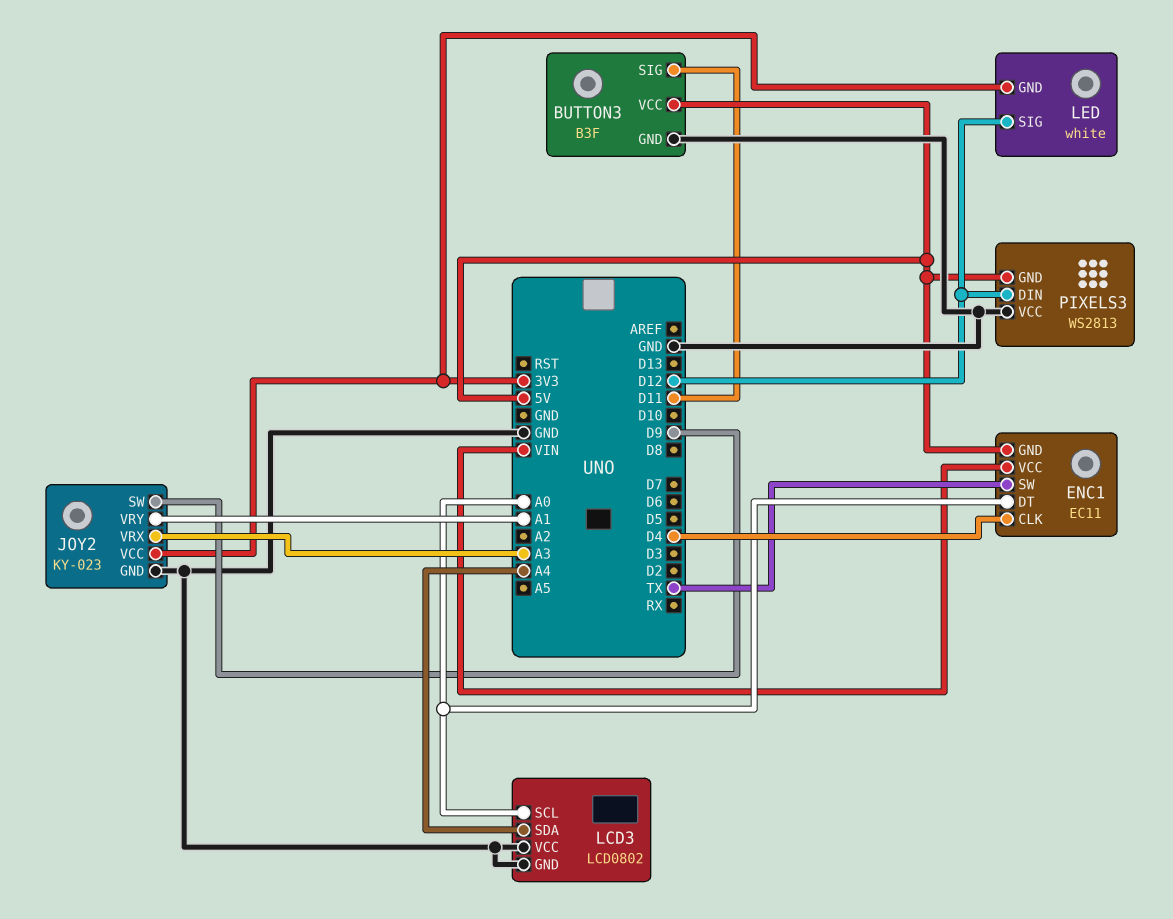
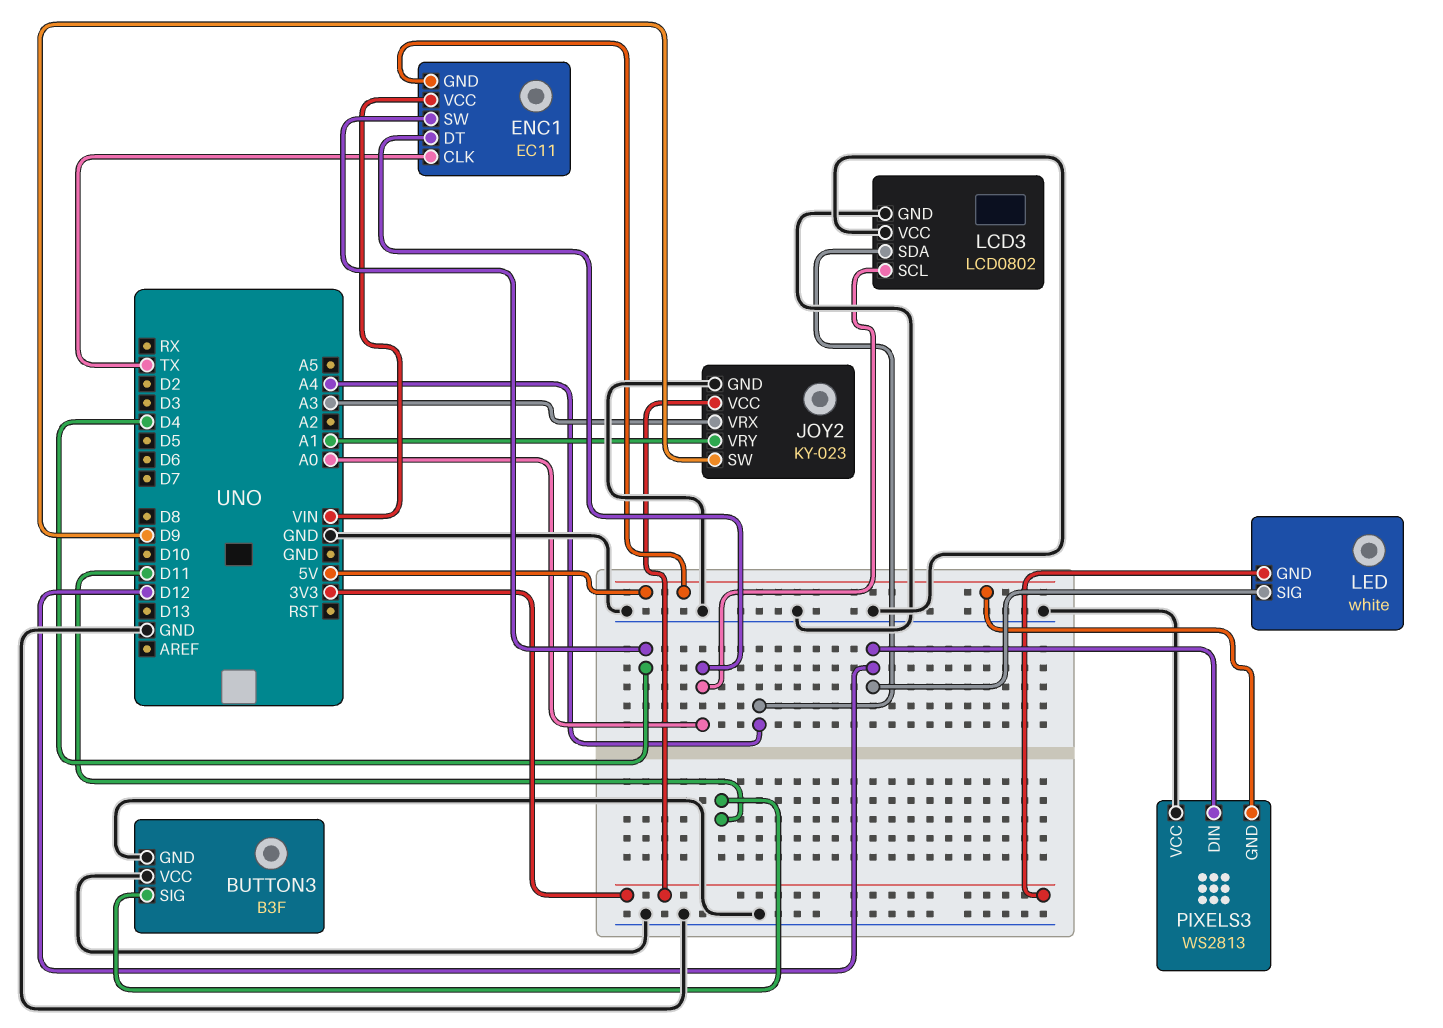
BUTTON3 pin VCC: 5V -> GND
ENC1 pin CLK: D4 -> TX
ENC1 pin SW: TX -> D4

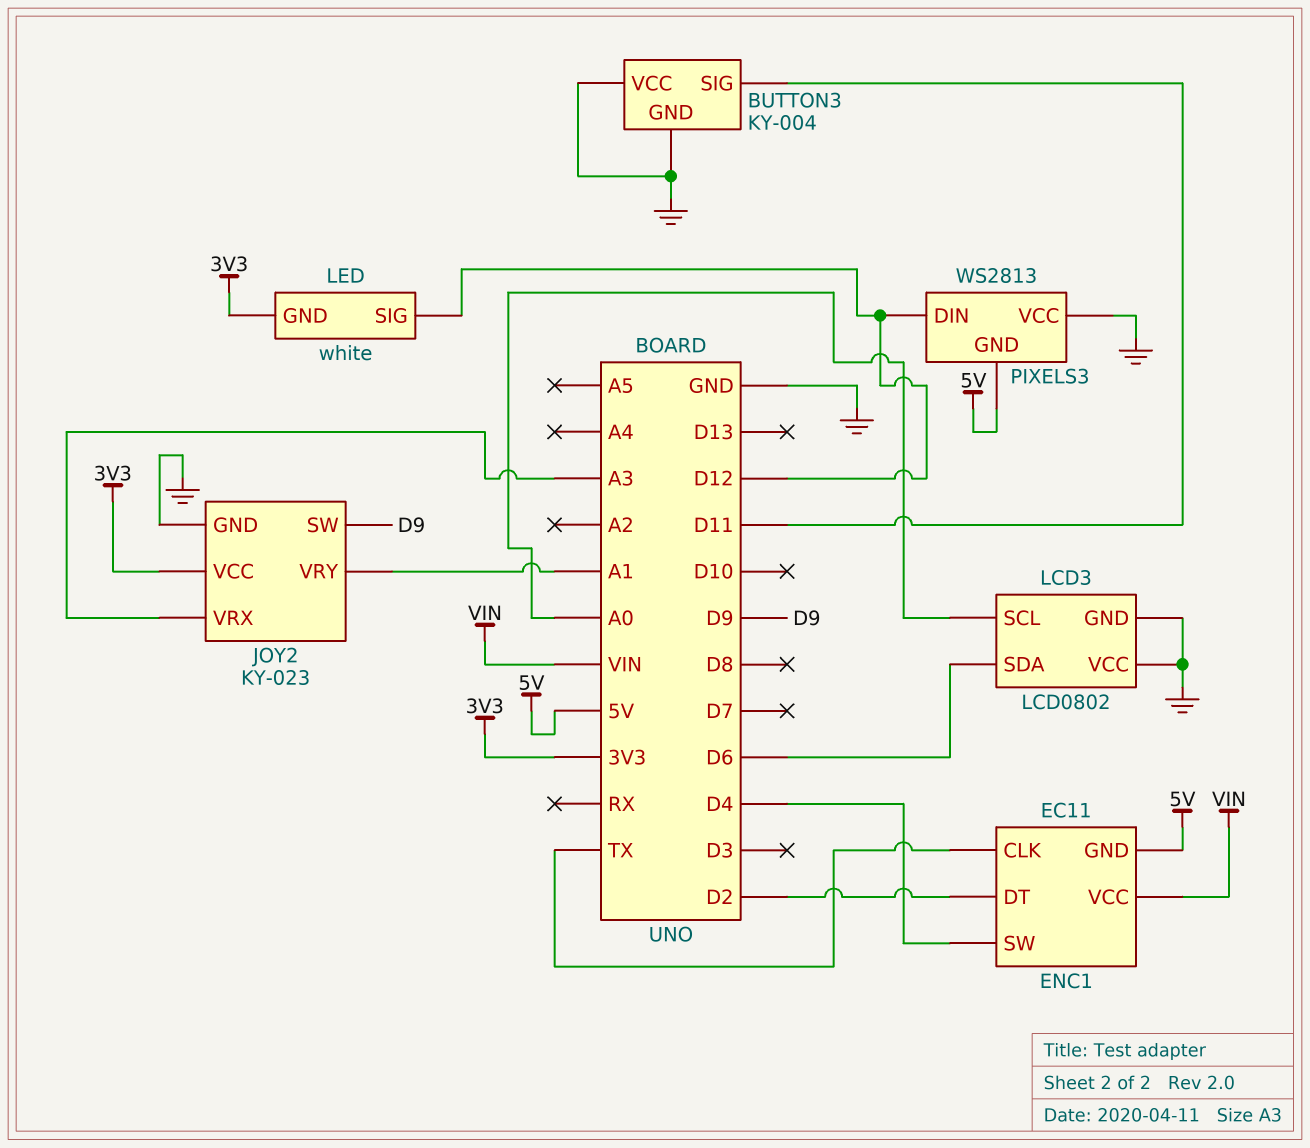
BUTTON3: B3F -> KY-004
ENC1 pin DT: A0 -> D2
LCD3 pin SDA: A4 -> D6

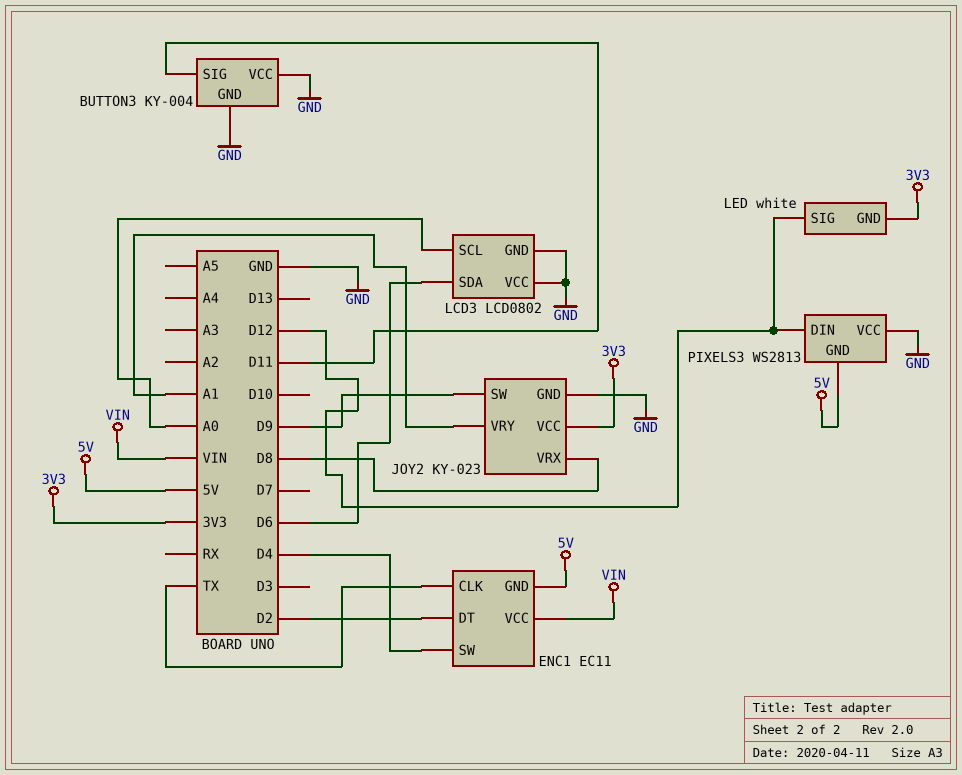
JOY2 pin VRX: A3 -> D8

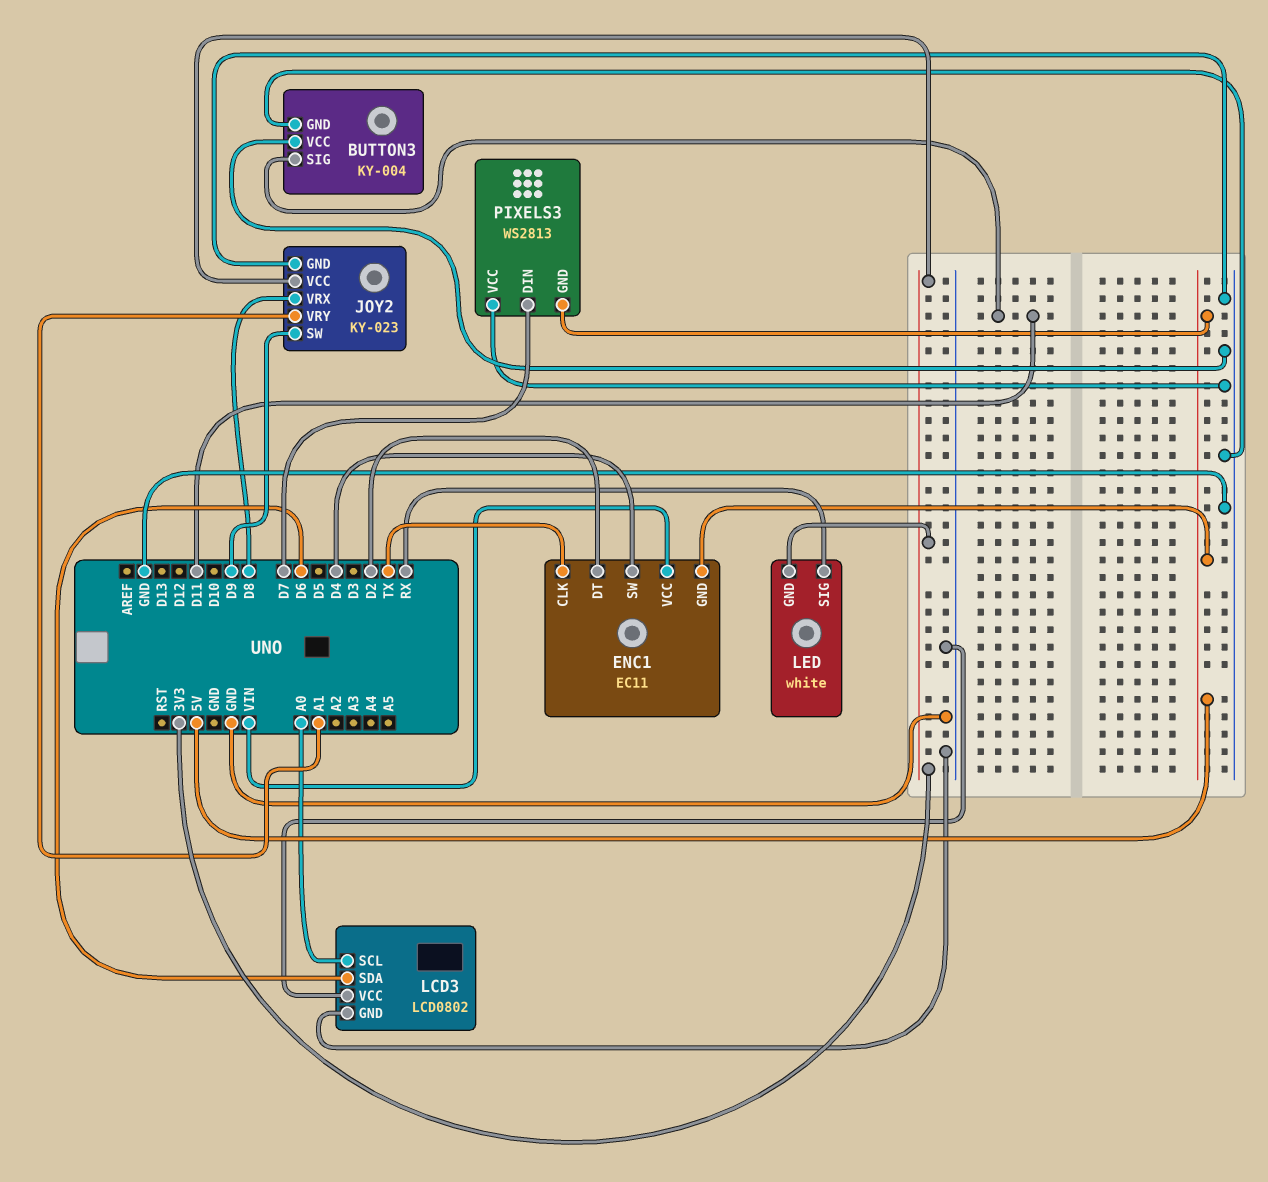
LED pin SIG: D12 -> RX
PIXELS3 pin DIN: D12 -> D7

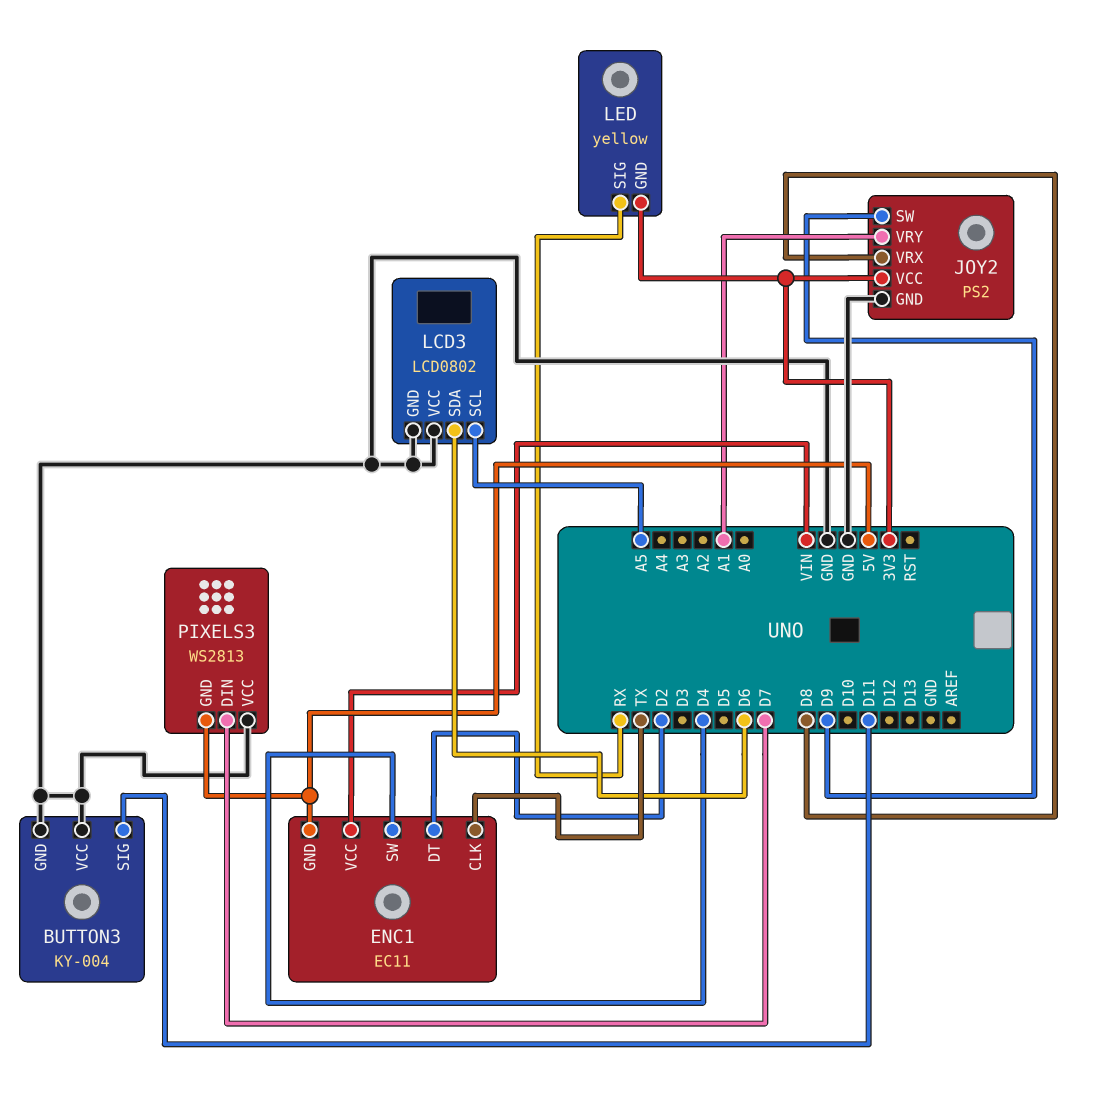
JOY2: KY-023 -> PS2
LCD3 pin SCL: A0 -> A5
LED: white -> yellow

